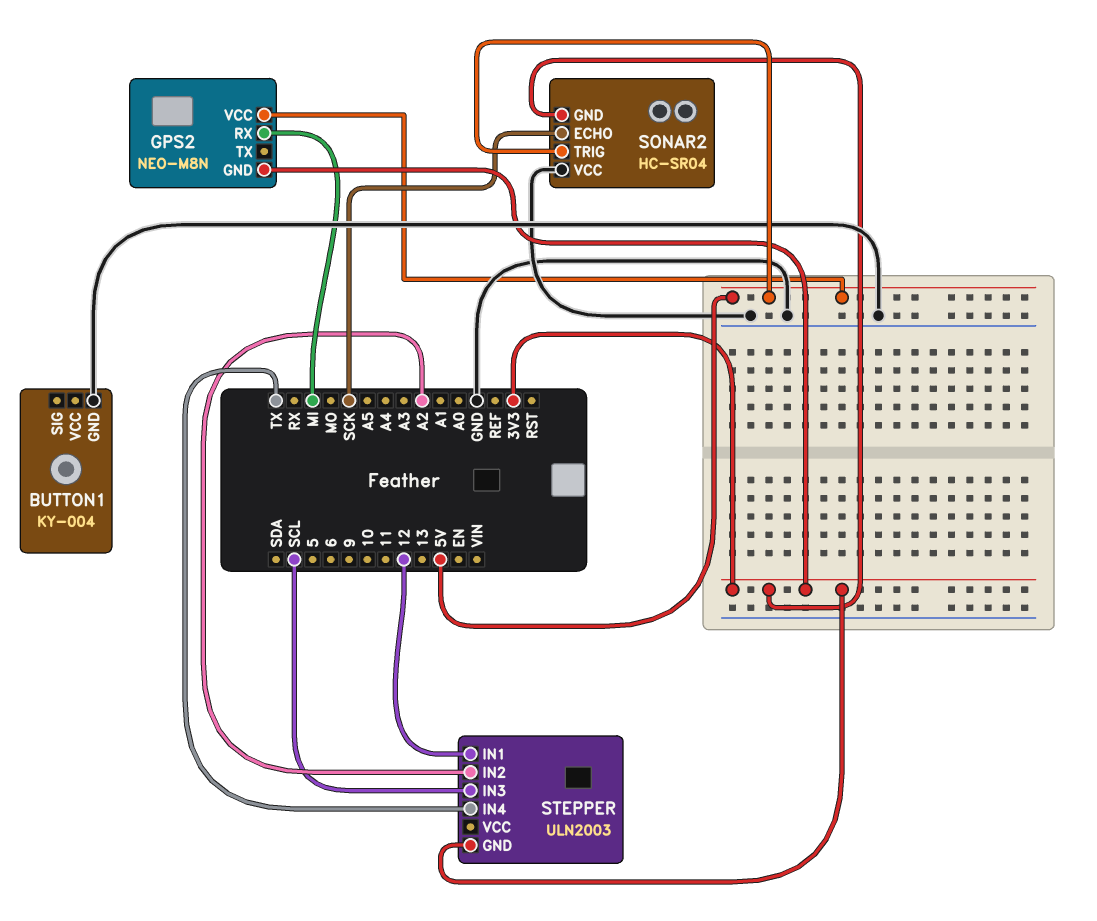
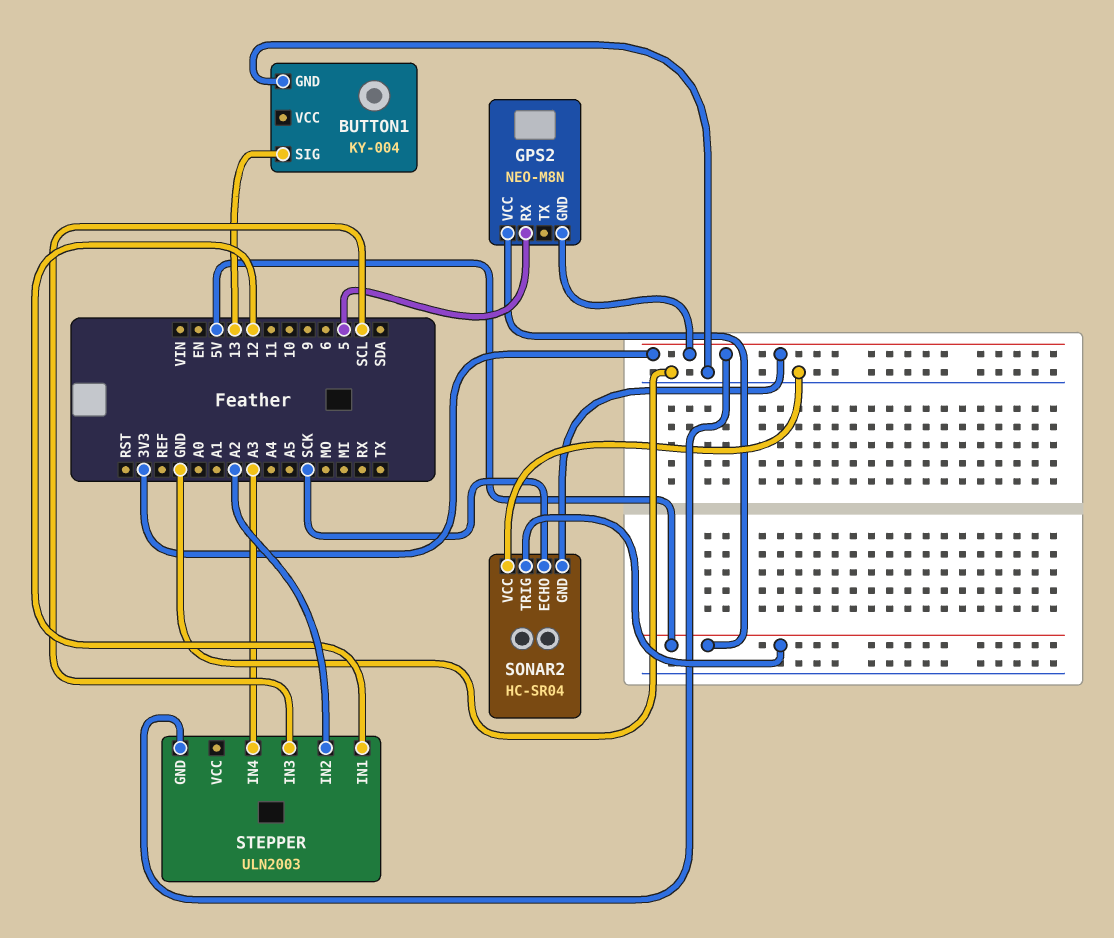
BUTTON1 pin SIG: none -> 13
GPS2 pin RX: MI -> 5
STEPPER pin IN4: TX -> A3

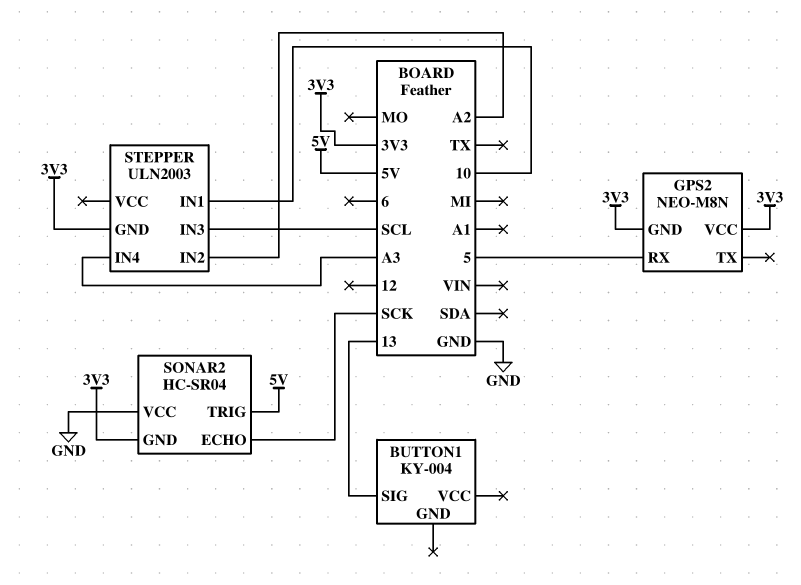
BUTTON1 pin GND: GND -> none
GPS2 pin VCC: 5V -> 3V3
STEPPER pin IN1: 12 -> 10

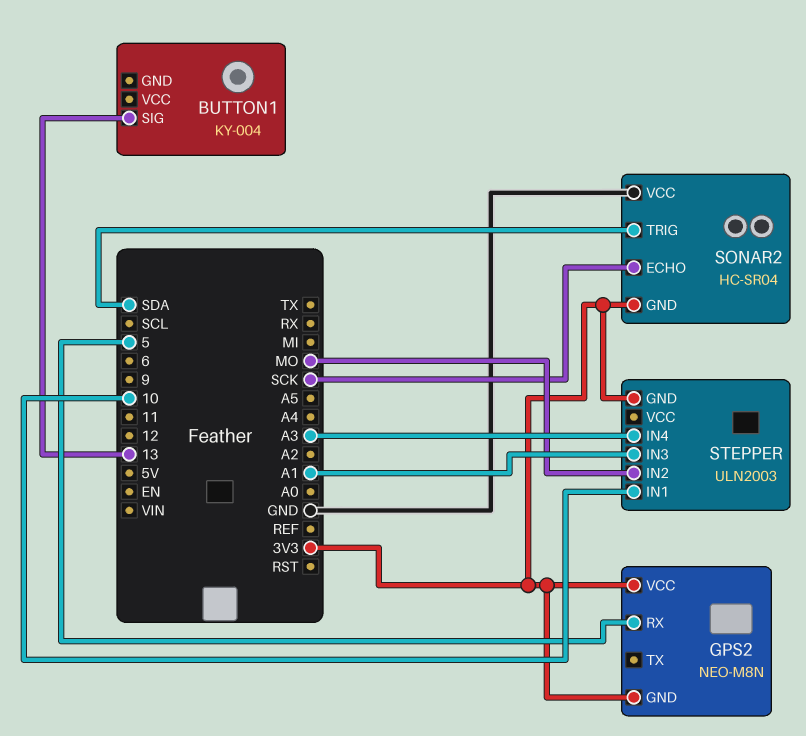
SONAR2 pin TRIG: 5V -> SDA
STEPPER pin IN2: A2 -> MO
STEPPER pin IN3: SCL -> A1

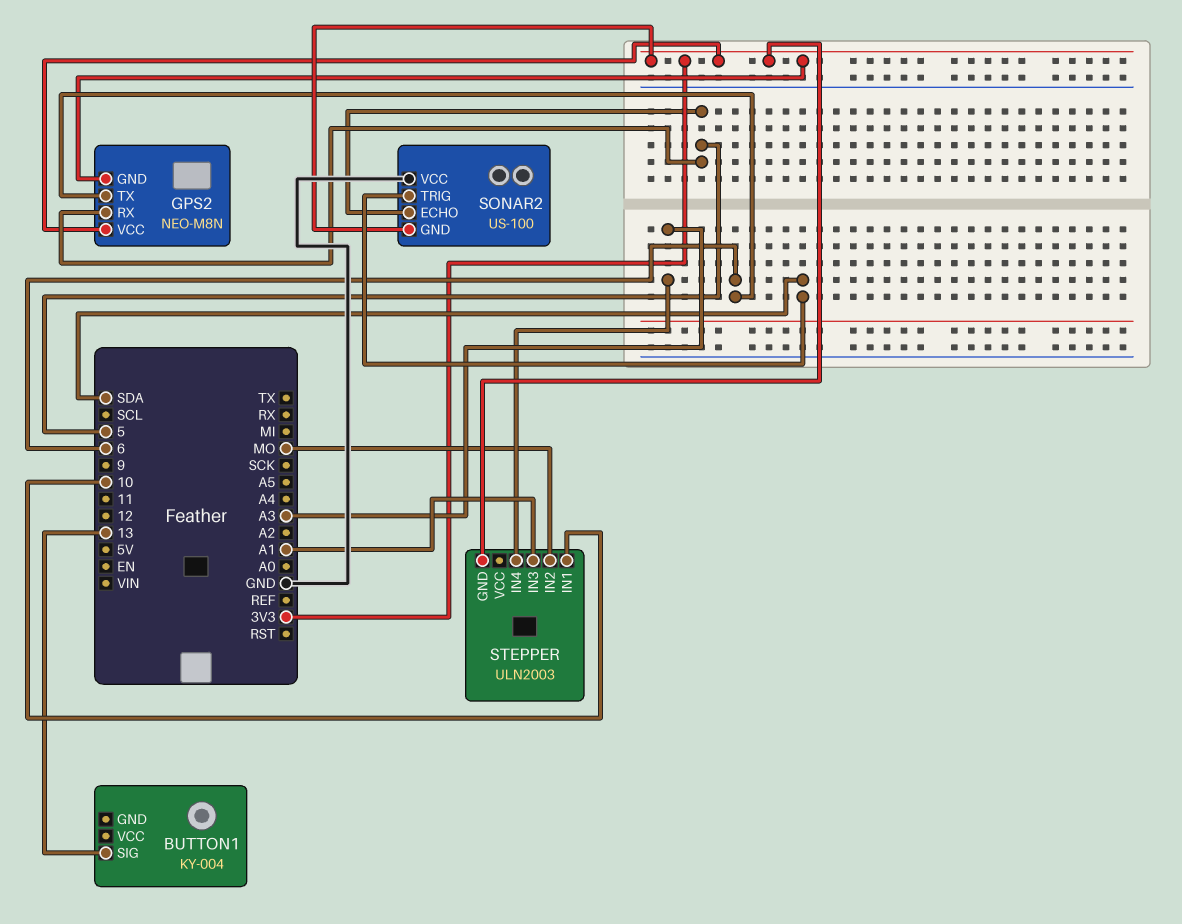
GPS2 pin TX: none -> 6
SONAR2: HC-SR04 -> US-100
SONAR2 pin ECHO: SCK -> 5

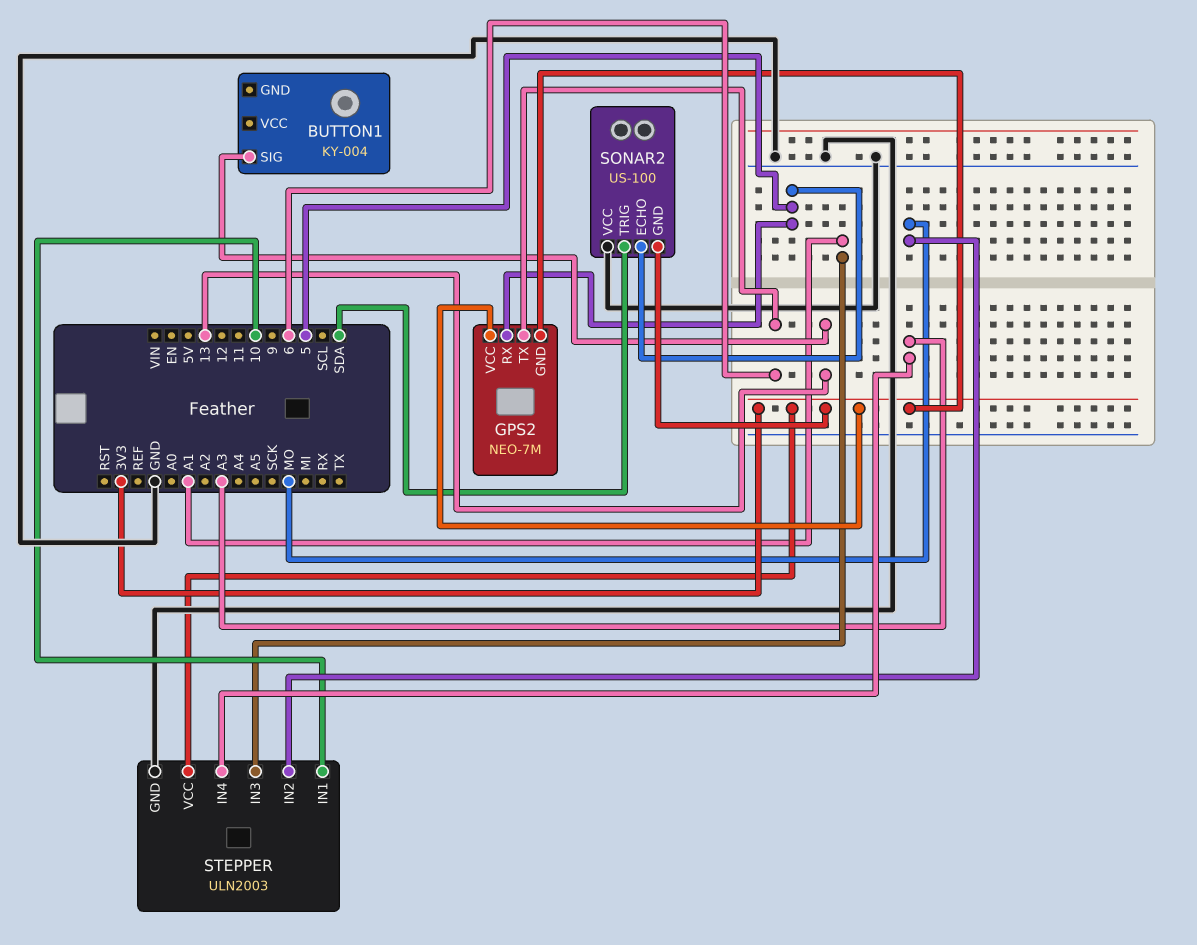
GPS2: NEO-M8N -> NEO-7M
STEPPER pin GND: 3V3 -> GND
STEPPER pin VCC: none -> 3V3

